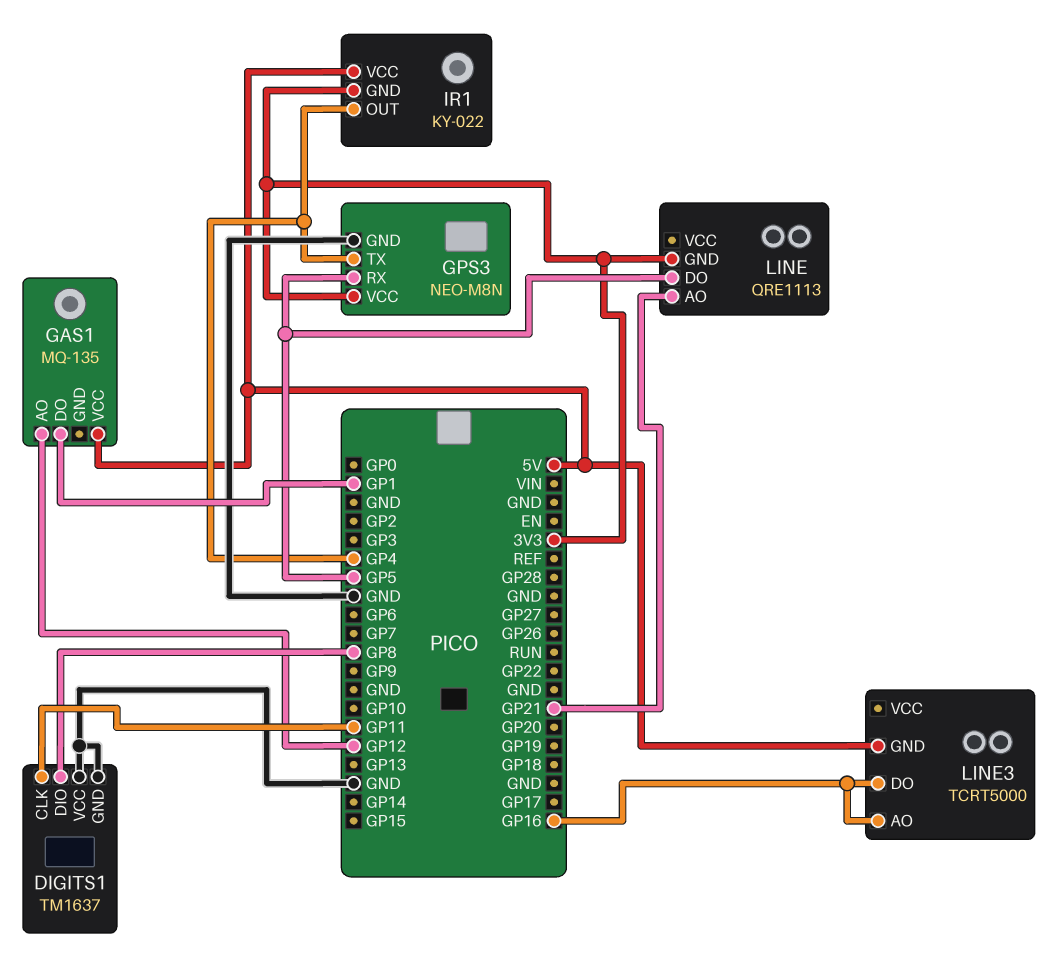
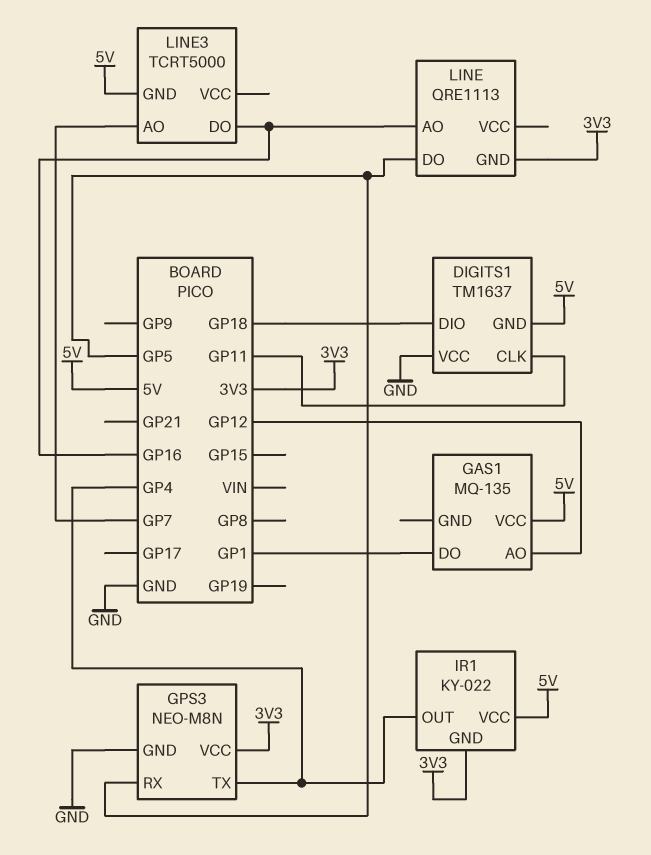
DIGITS1 pin DIO: GP8 -> GP18
DIGITS1 pin GND: GND -> 5V
LINE pin AO: GP21 -> GP16
LINE3 pin AO: GP16 -> GP7

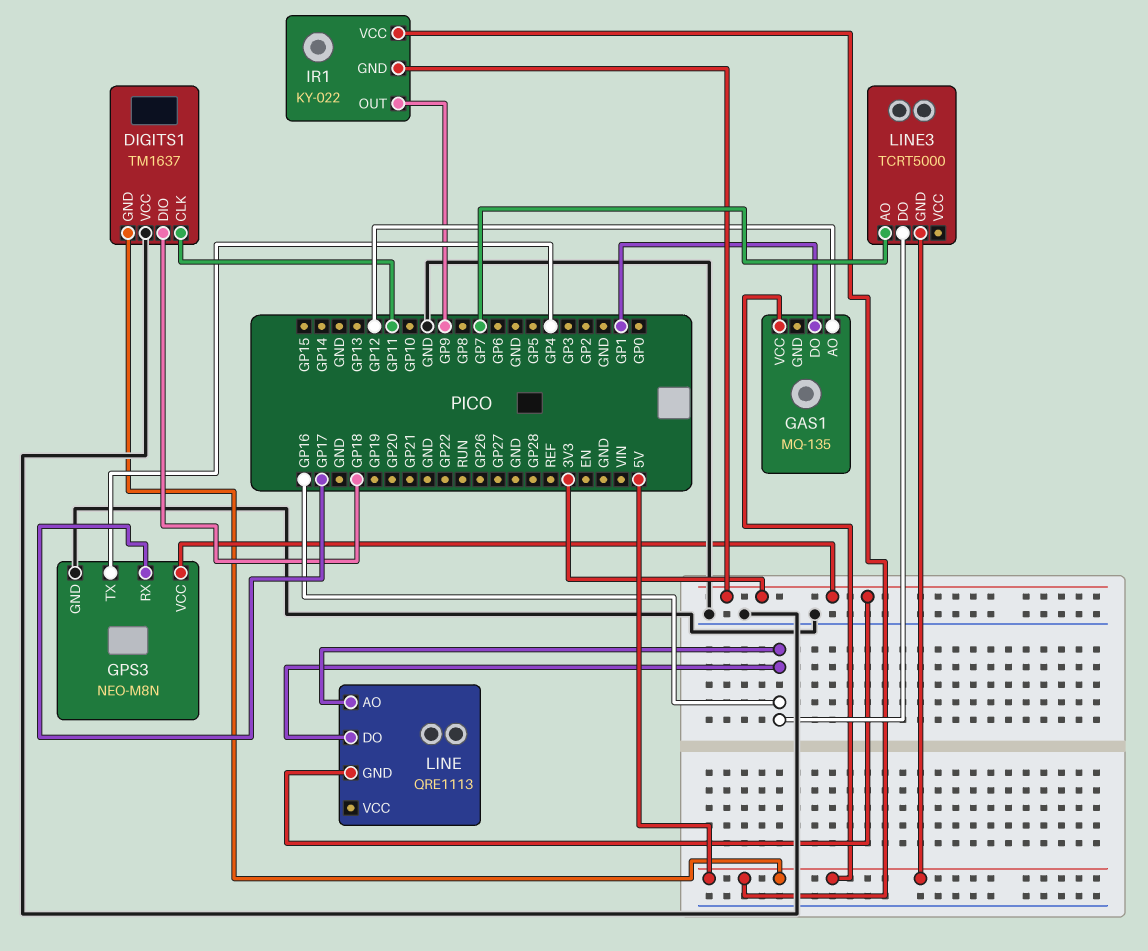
GPS3 pin RX: GP5 -> GP17
IR1 pin OUT: GP4 -> GP9
LINE pin DO: GP5 -> GP16

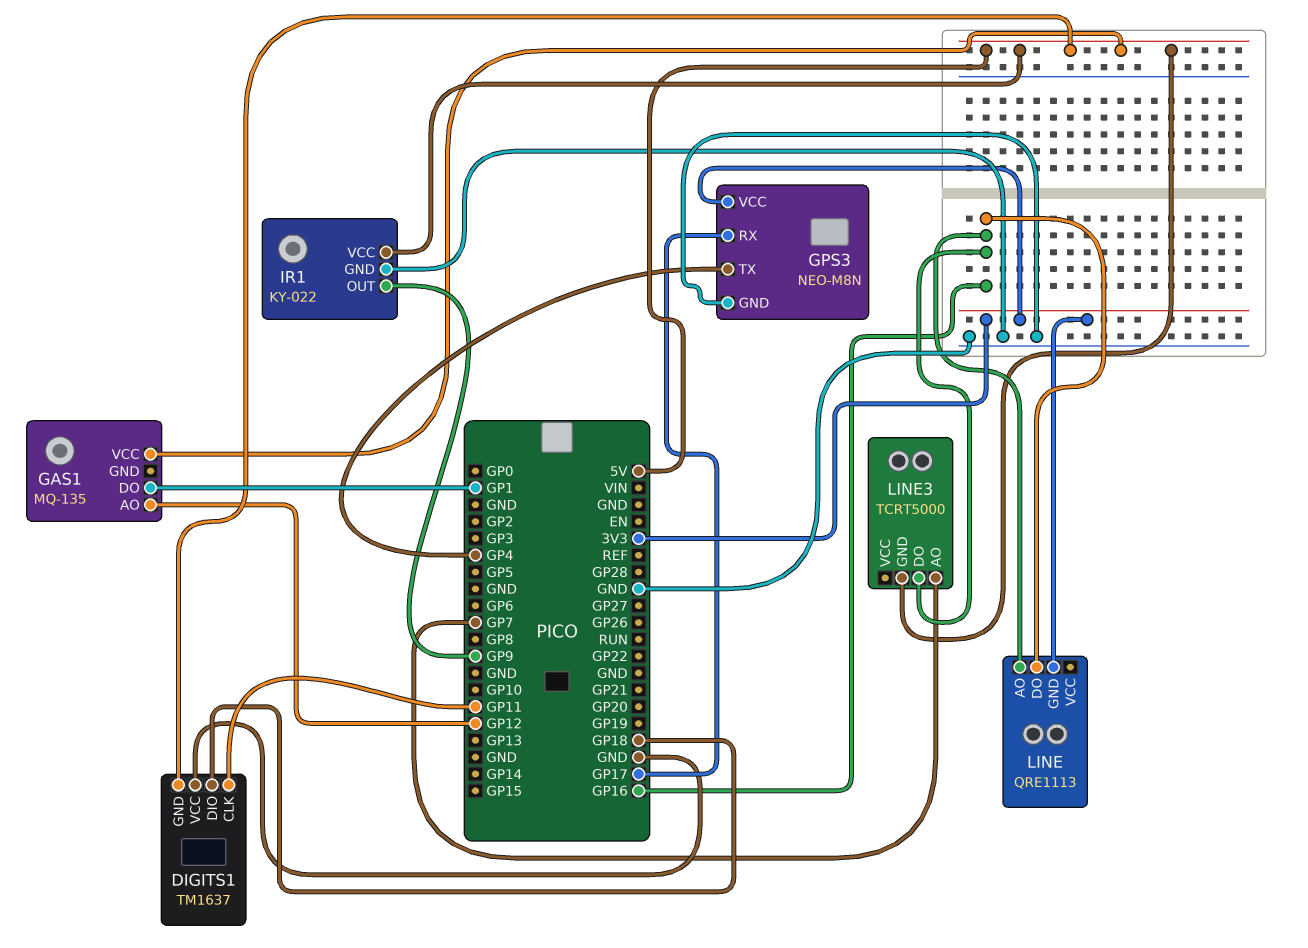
IR1 pin GND: 3V3 -> GND

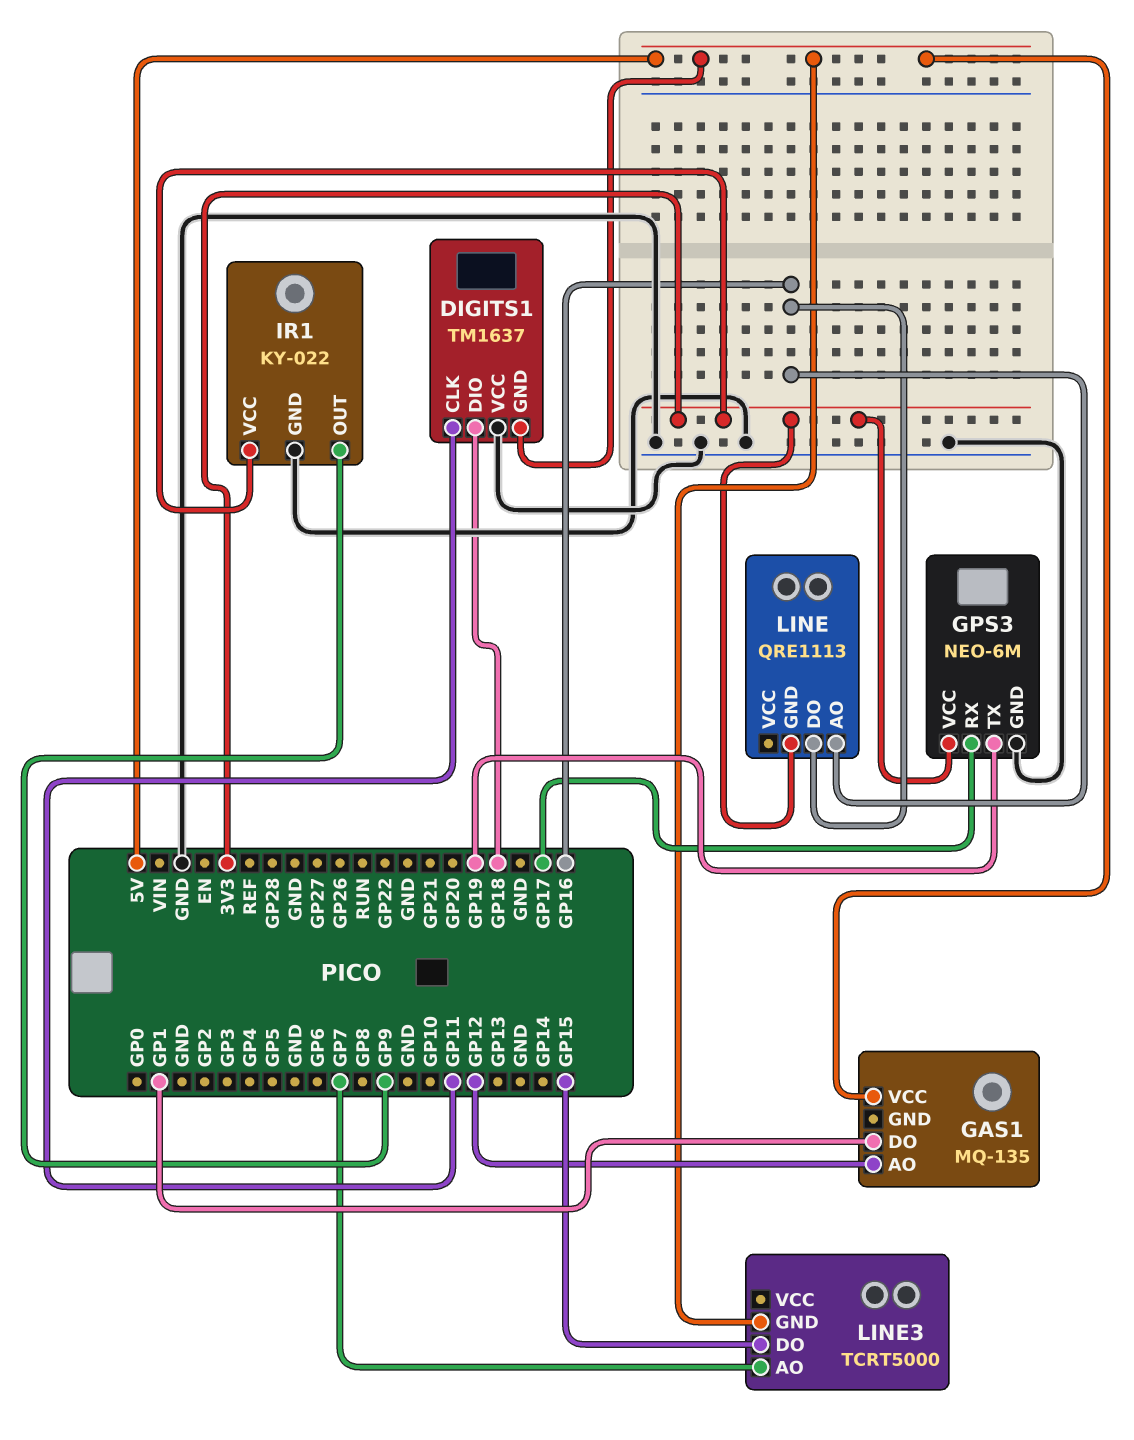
GPS3: NEO-M8N -> NEO-6M
GPS3 pin TX: GP4 -> GP19
IR1 pin VCC: 5V -> 3V3
LINE3 pin DO: GP16 -> GP15

